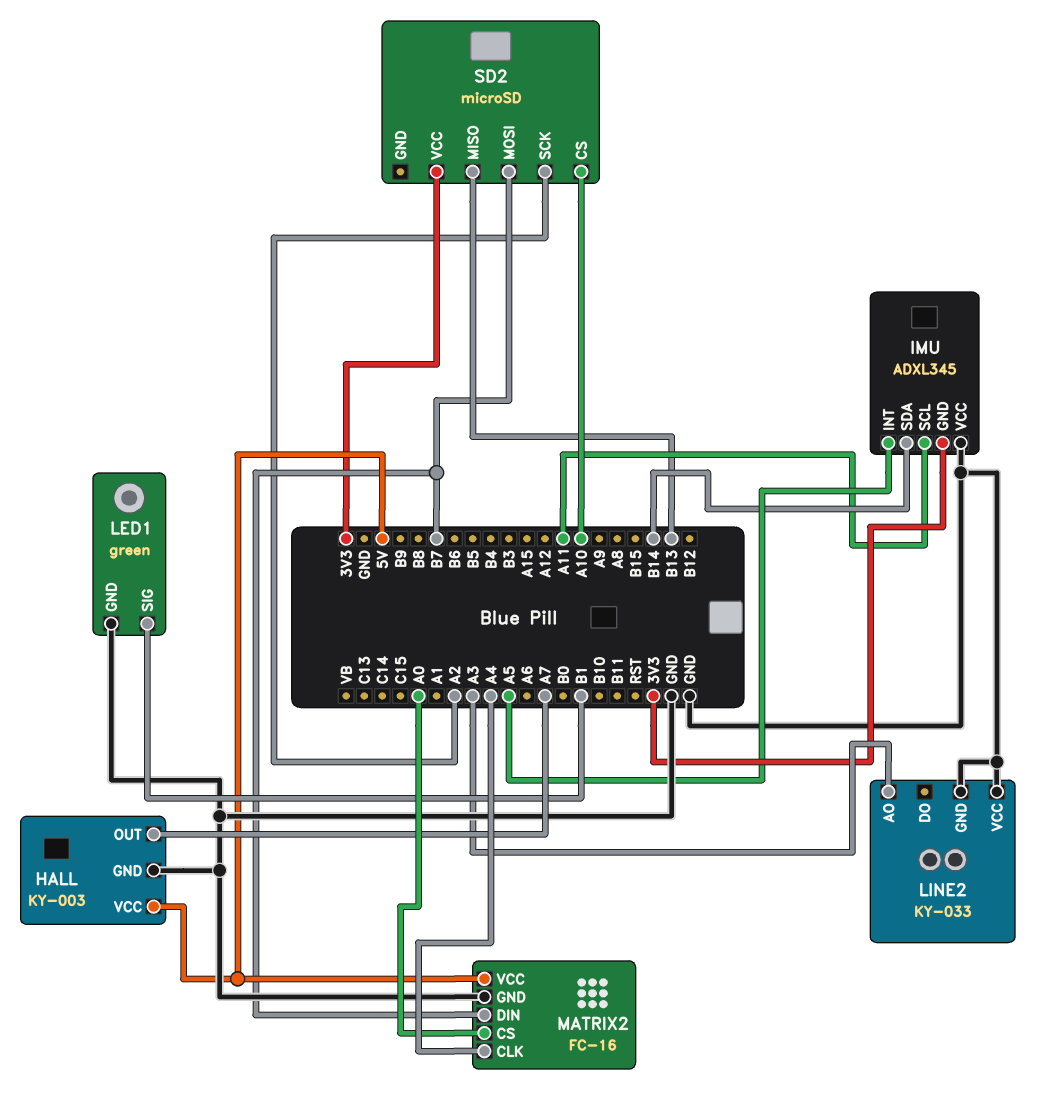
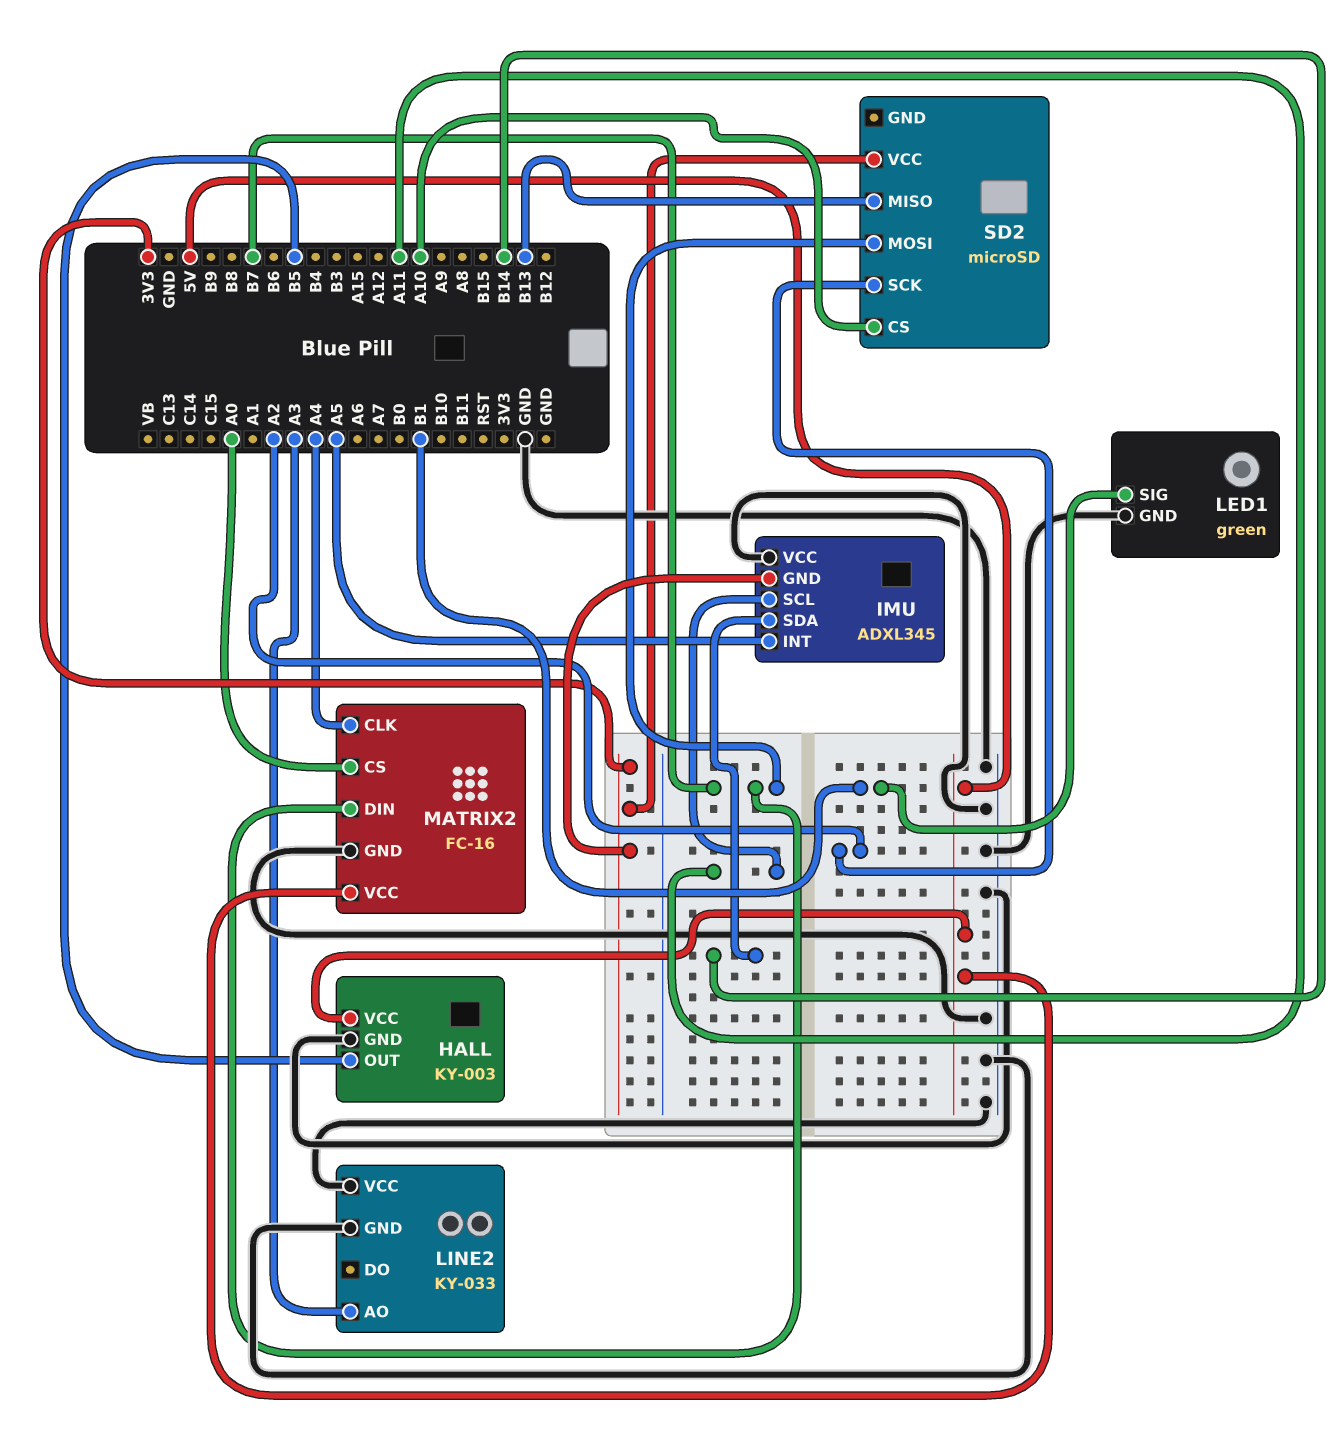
HALL pin OUT: A7 -> B5

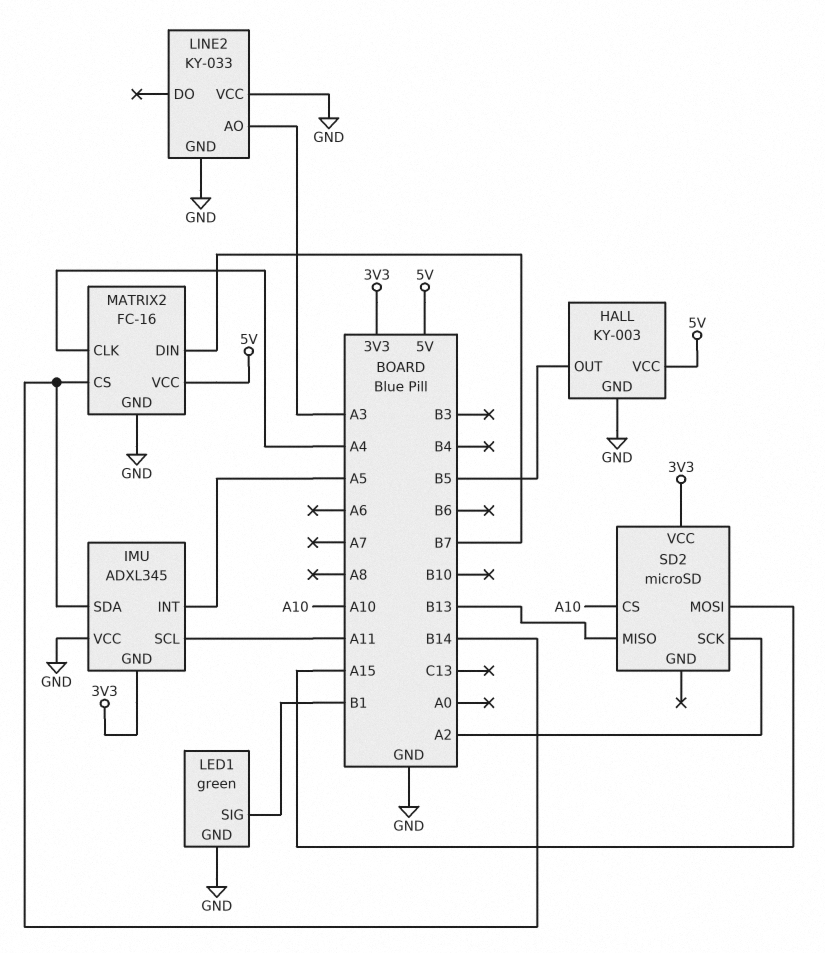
MATRIX2 pin CS: A0 -> B14
SD2 pin MOSI: B7 -> A15

